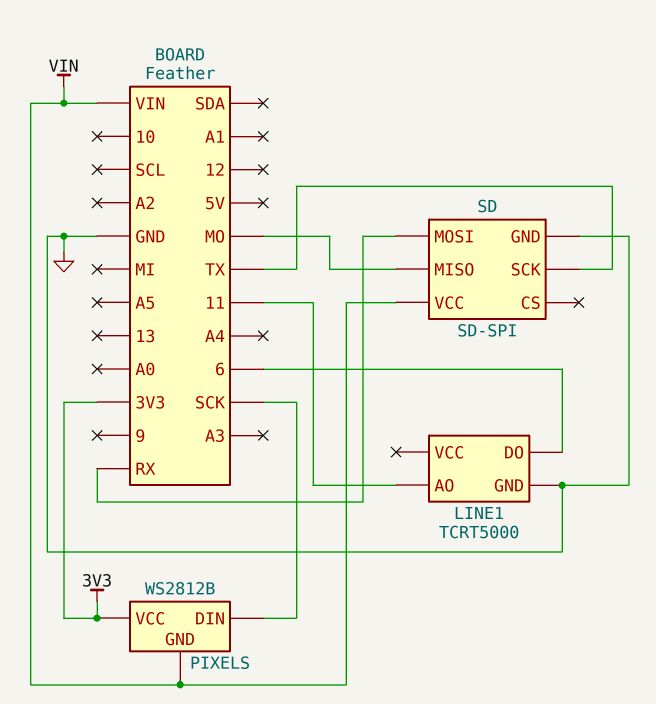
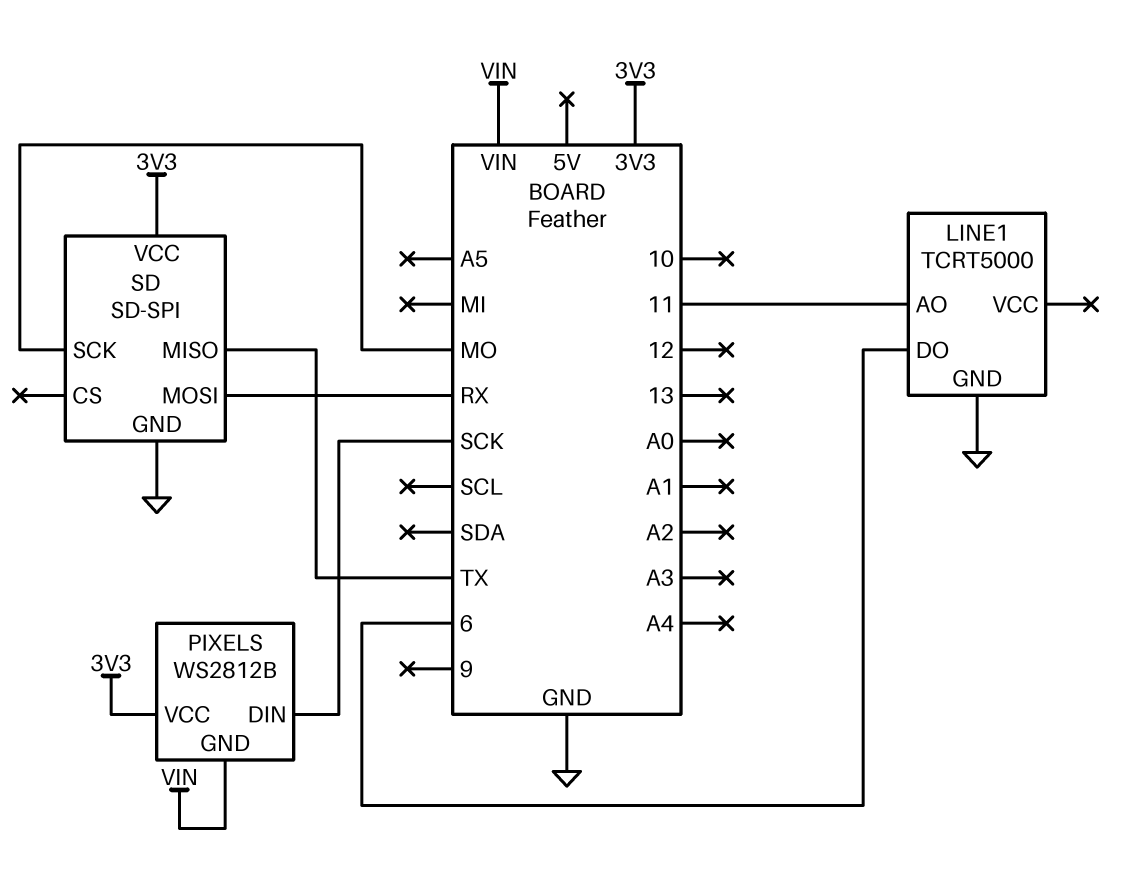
SD pin MISO: MO -> TX
SD pin SCK: TX -> MO
SD pin VCC: VIN -> 3V3

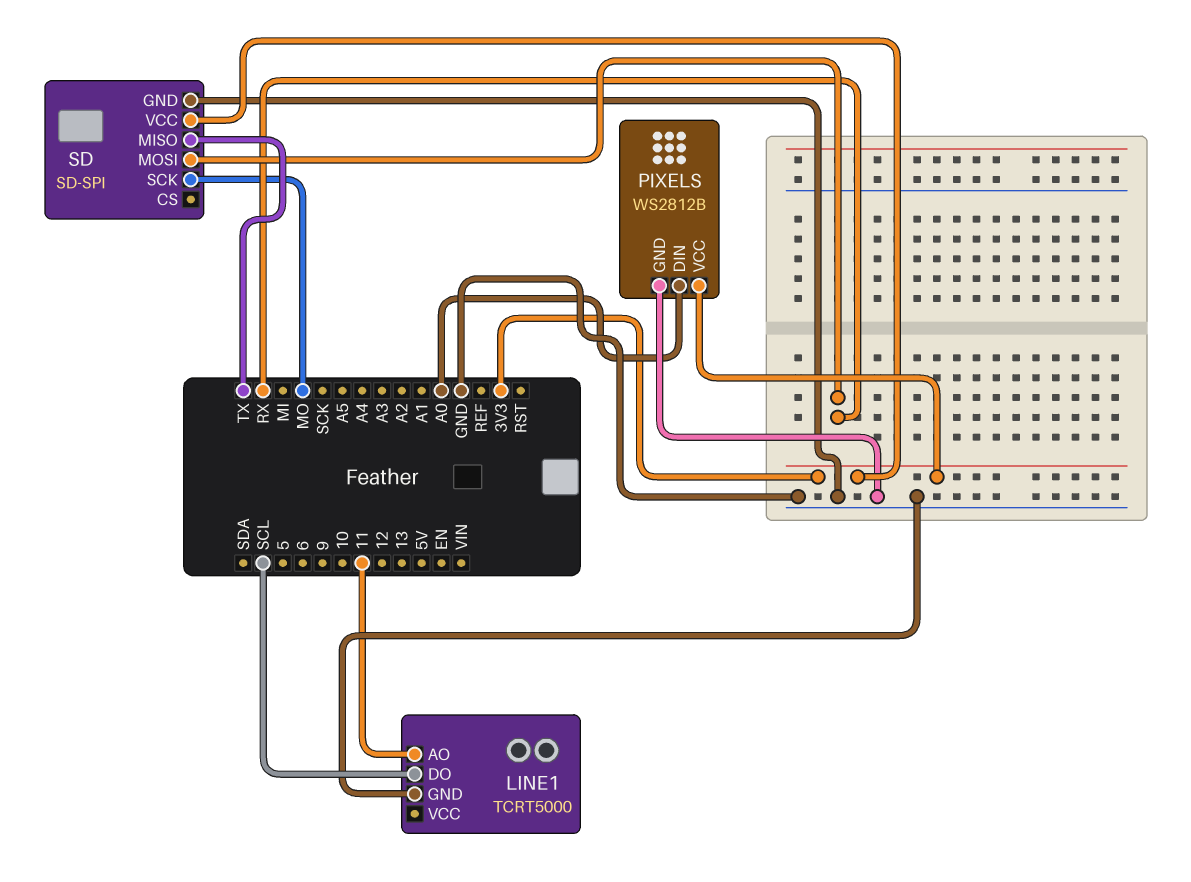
LINE1 pin DO: 6 -> SCL
PIXELS pin DIN: SCK -> A0
PIXELS pin GND: VIN -> GND

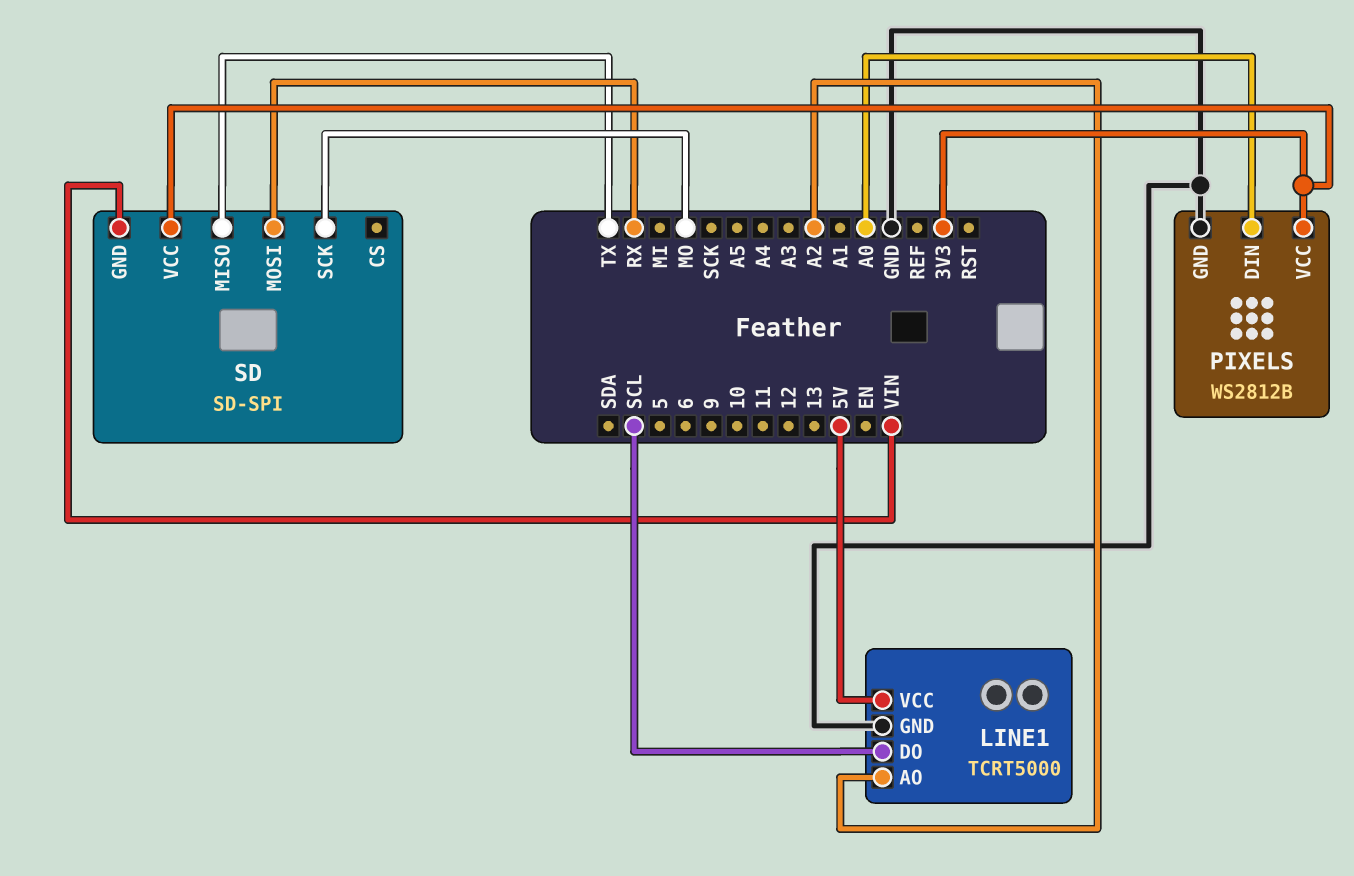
LINE1 pin AO: 11 -> A2
LINE1 pin VCC: none -> 5V
SD pin GND: GND -> VIN

